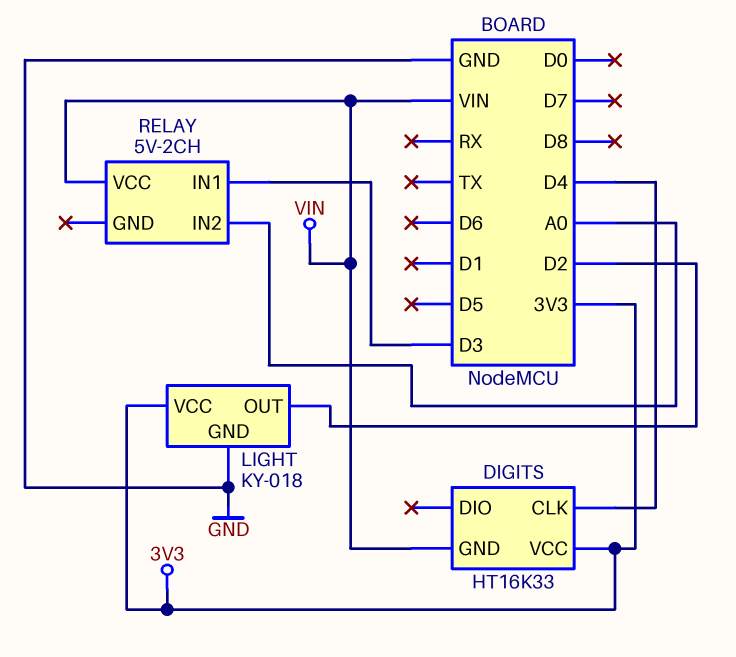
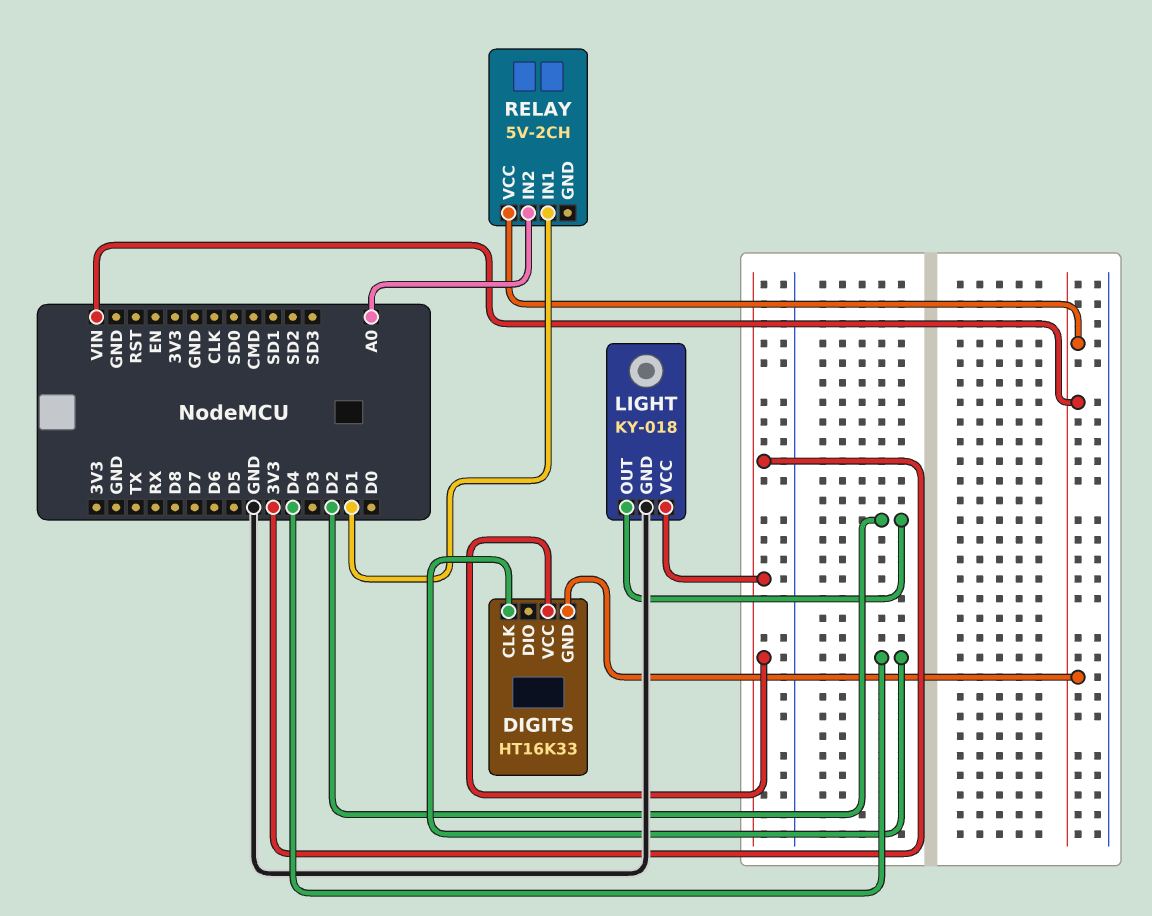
RELAY pin IN1: D3 -> D1

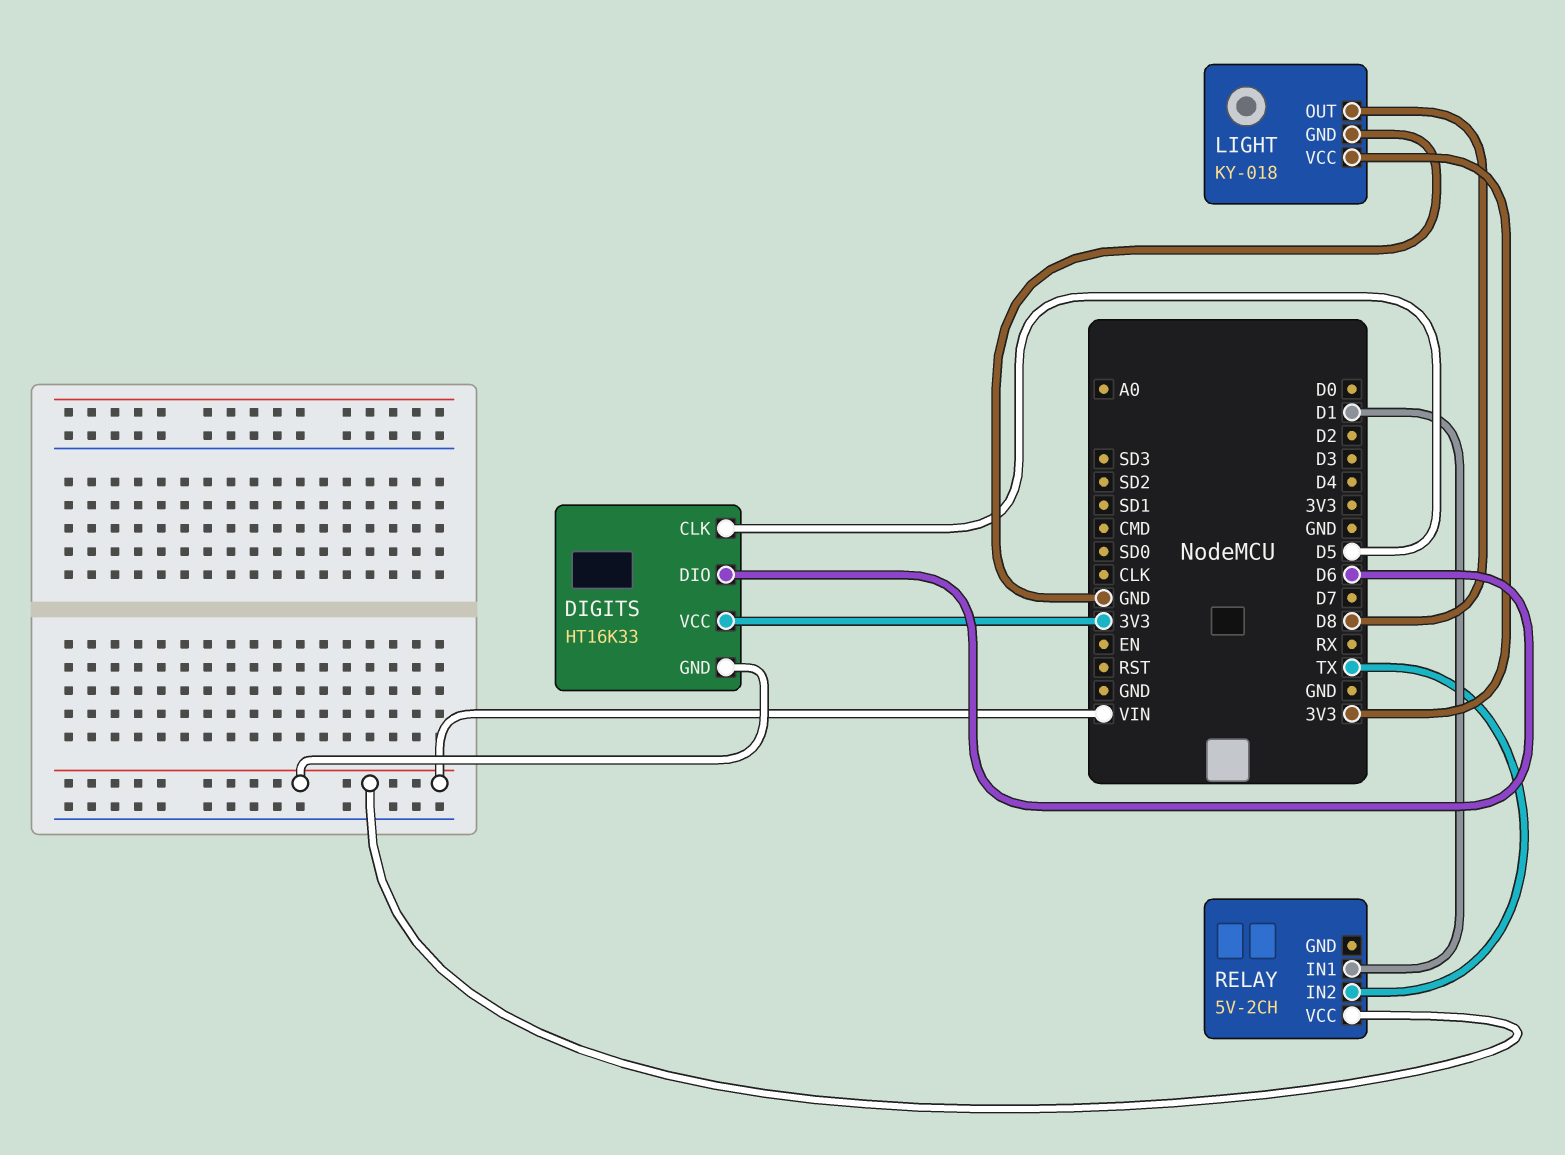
DIGITS pin CLK: D4 -> D5
DIGITS pin DIO: none -> D6
LIGHT pin OUT: D2 -> D8
RELAY pin IN2: A0 -> TX

